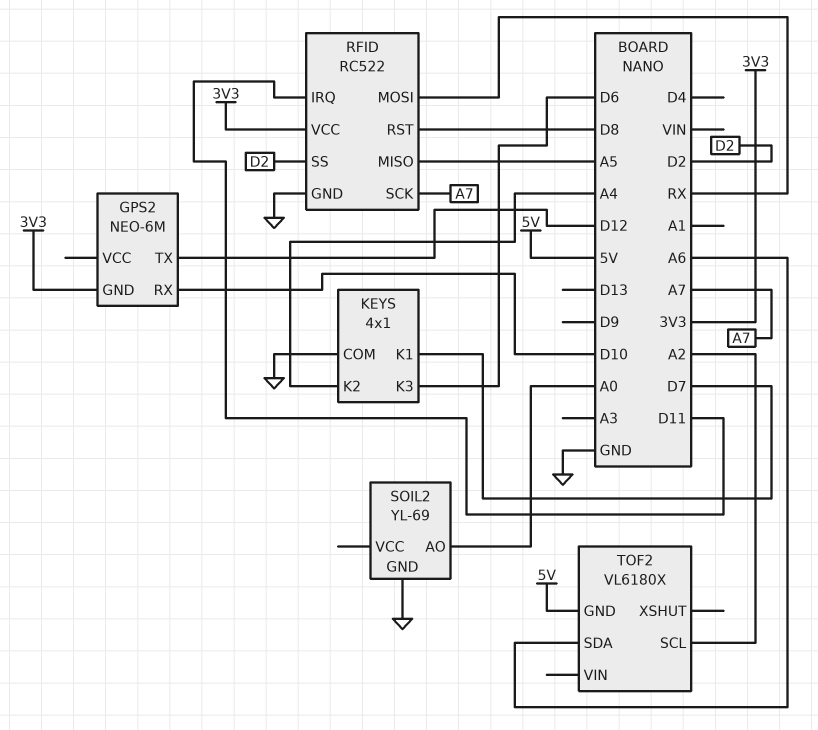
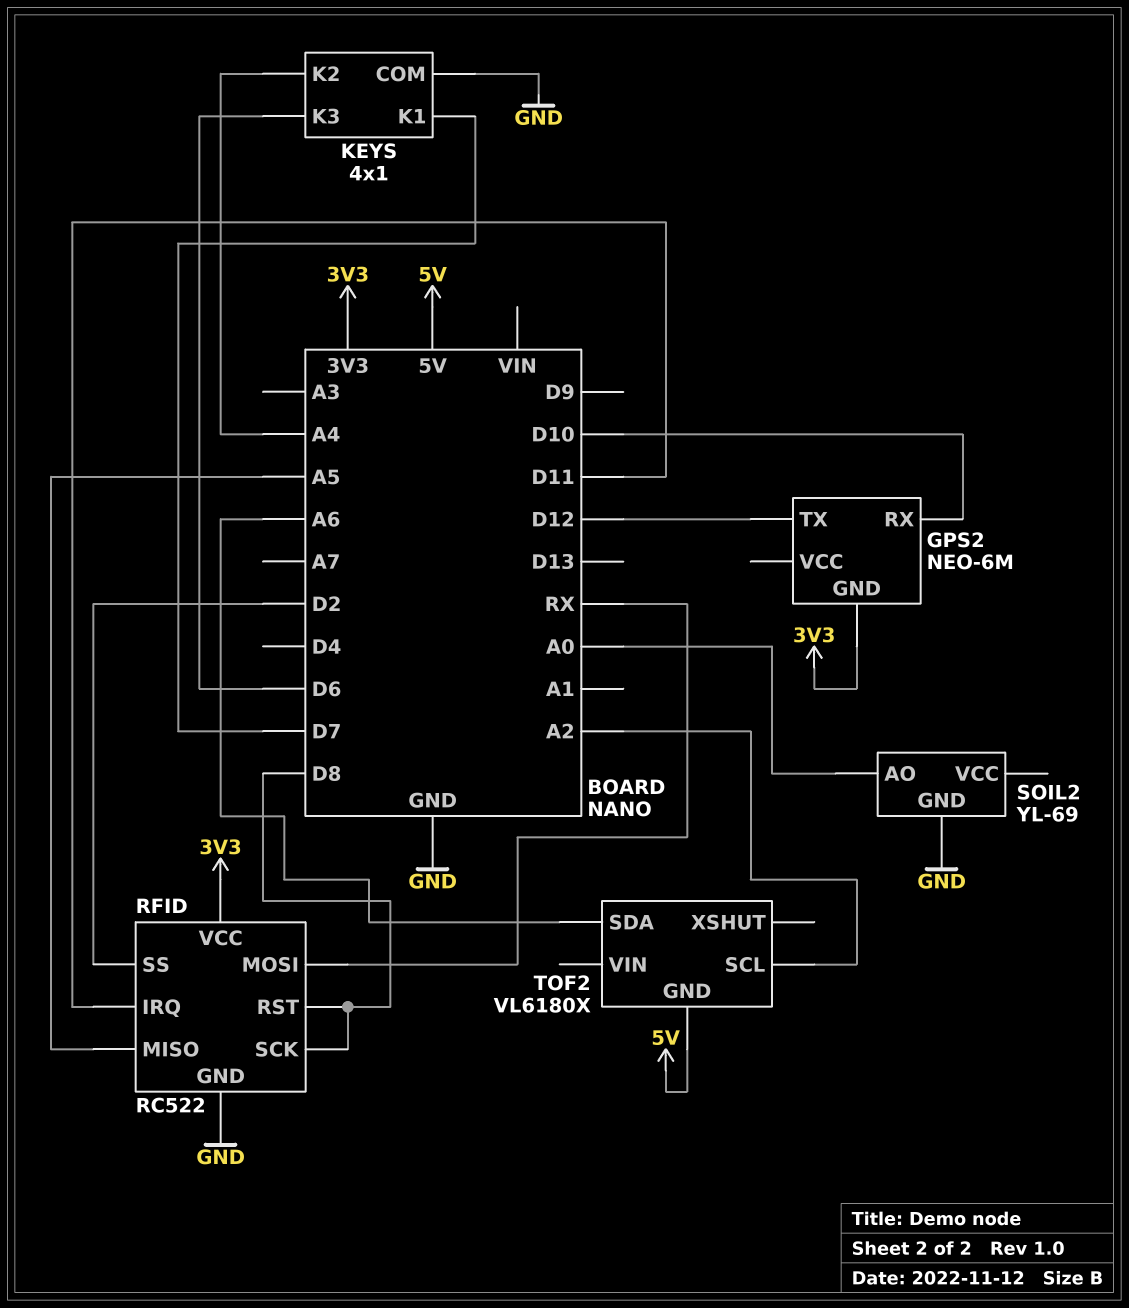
RFID pin SCK: A7 -> D8

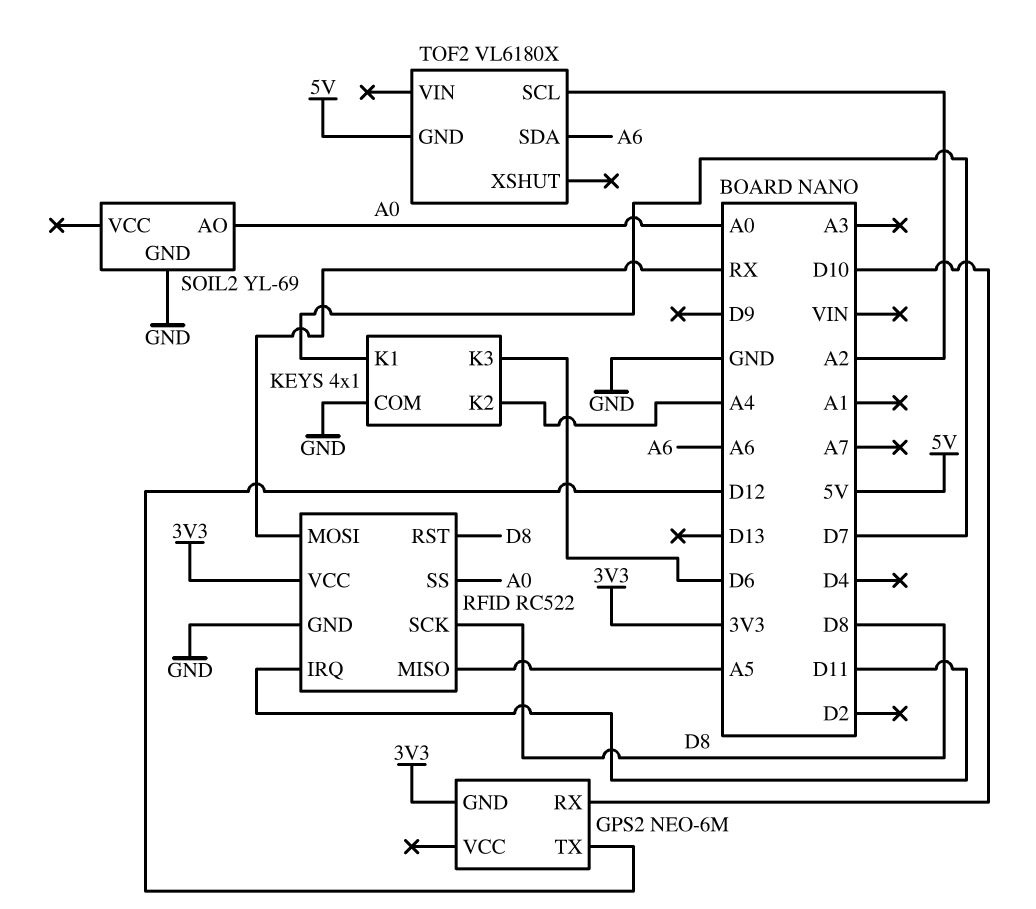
RFID pin SS: D2 -> A0

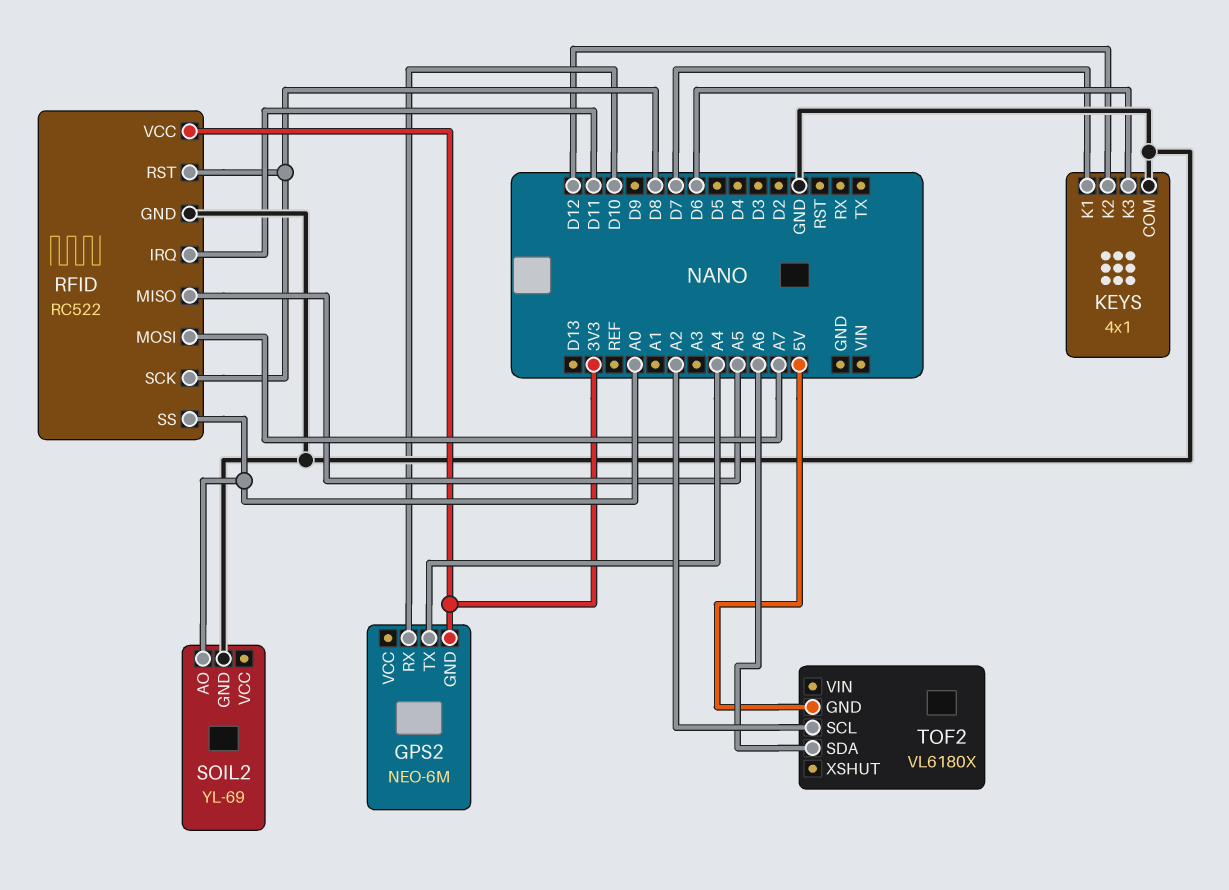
GPS2 pin TX: D12 -> A4
KEYS pin K2: A4 -> D12
RFID pin MOSI: RX -> A7

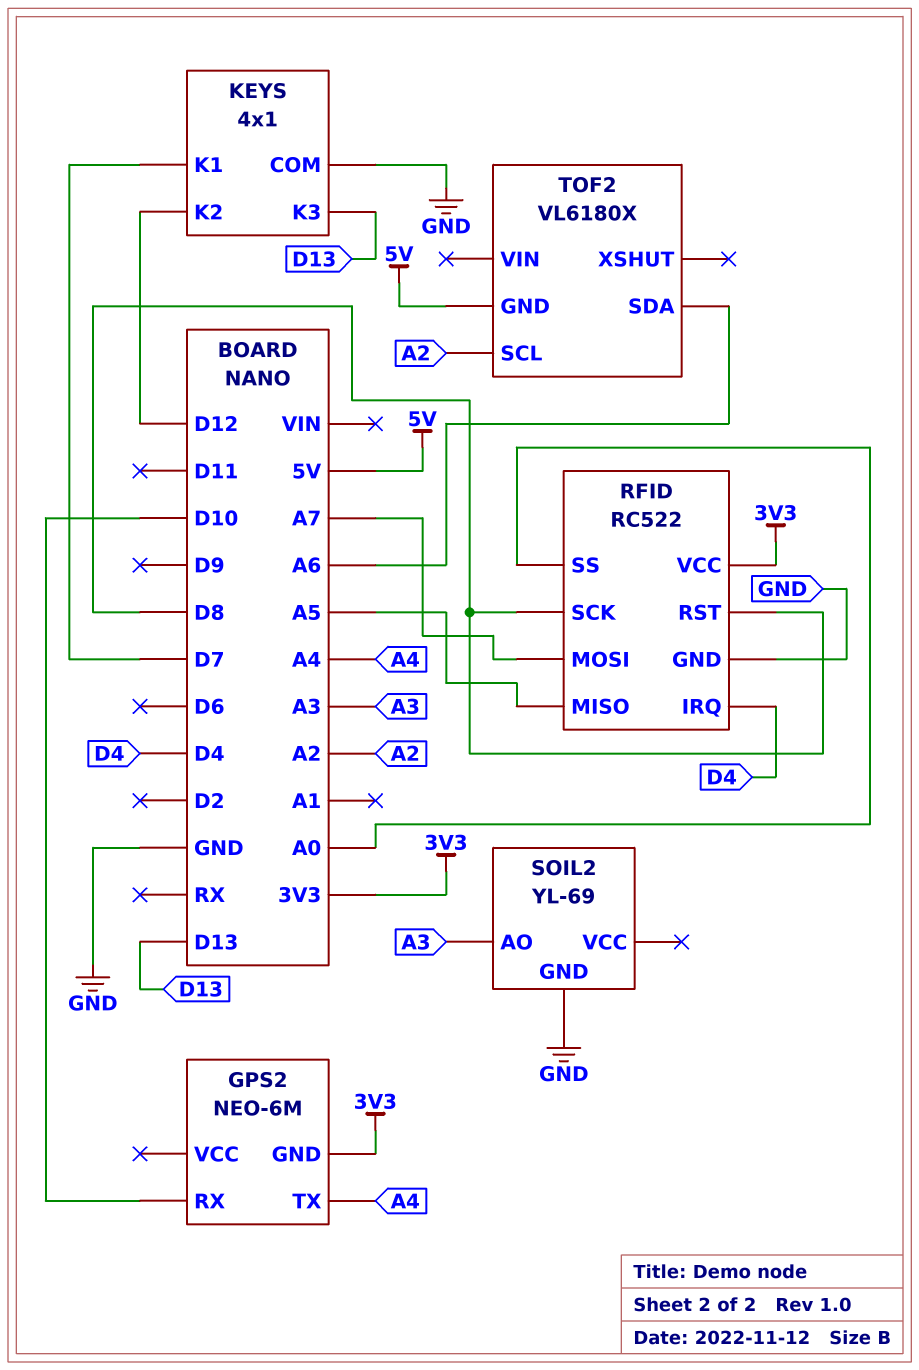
KEYS pin K3: D6 -> D13
RFID pin IRQ: D11 -> D4
SOIL2 pin AO: A0 -> A3

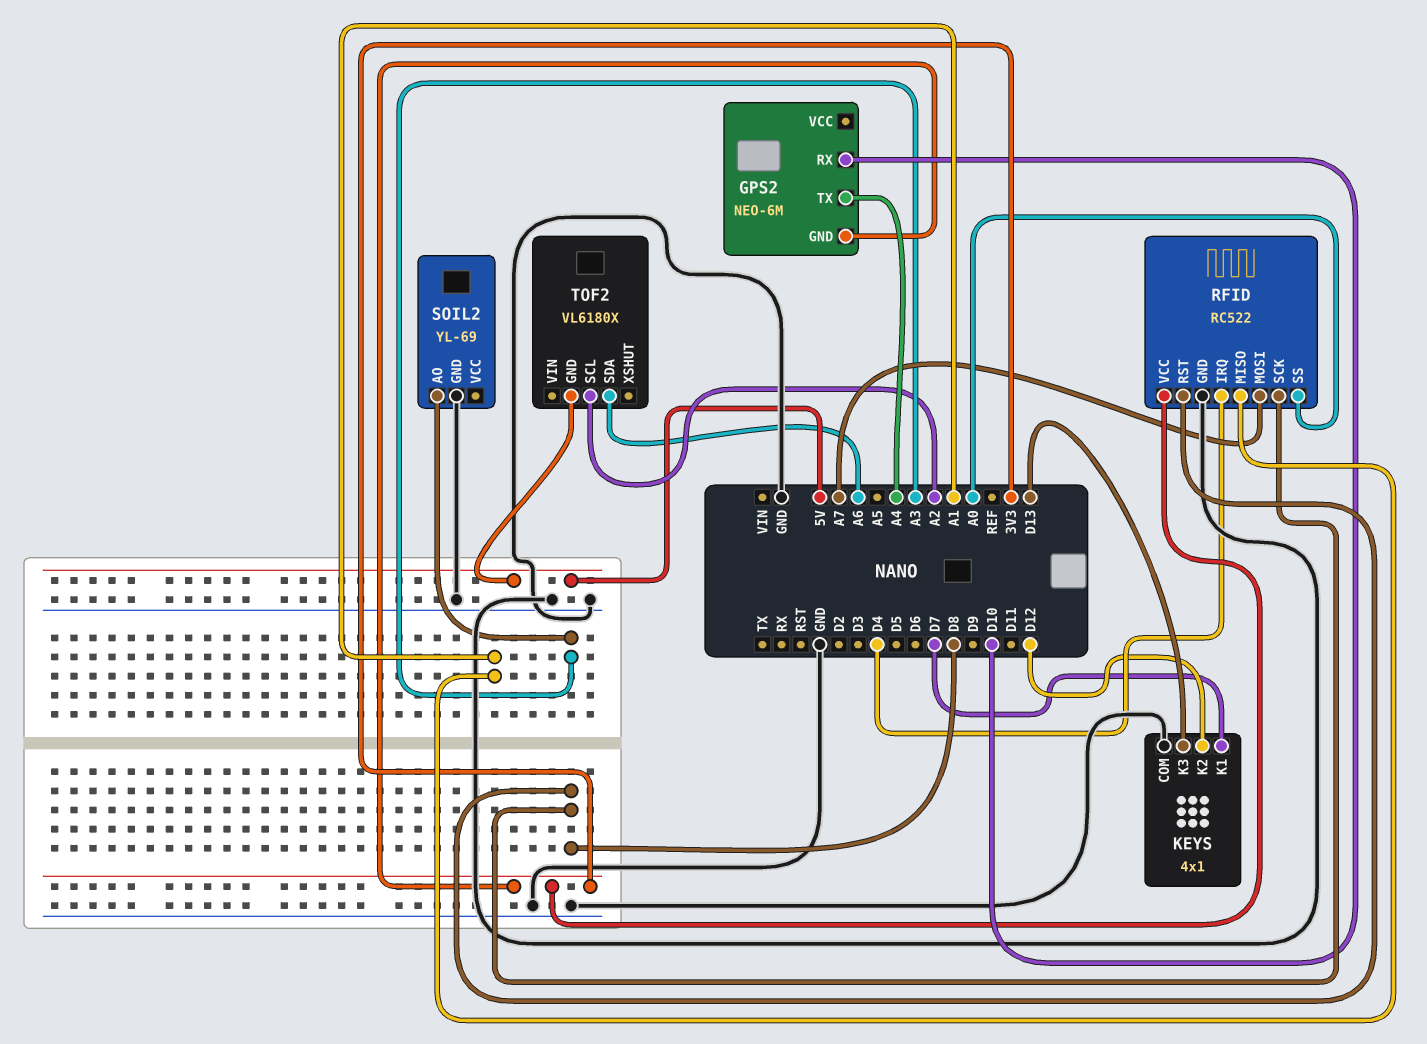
RFID pin MISO: A5 -> A1

